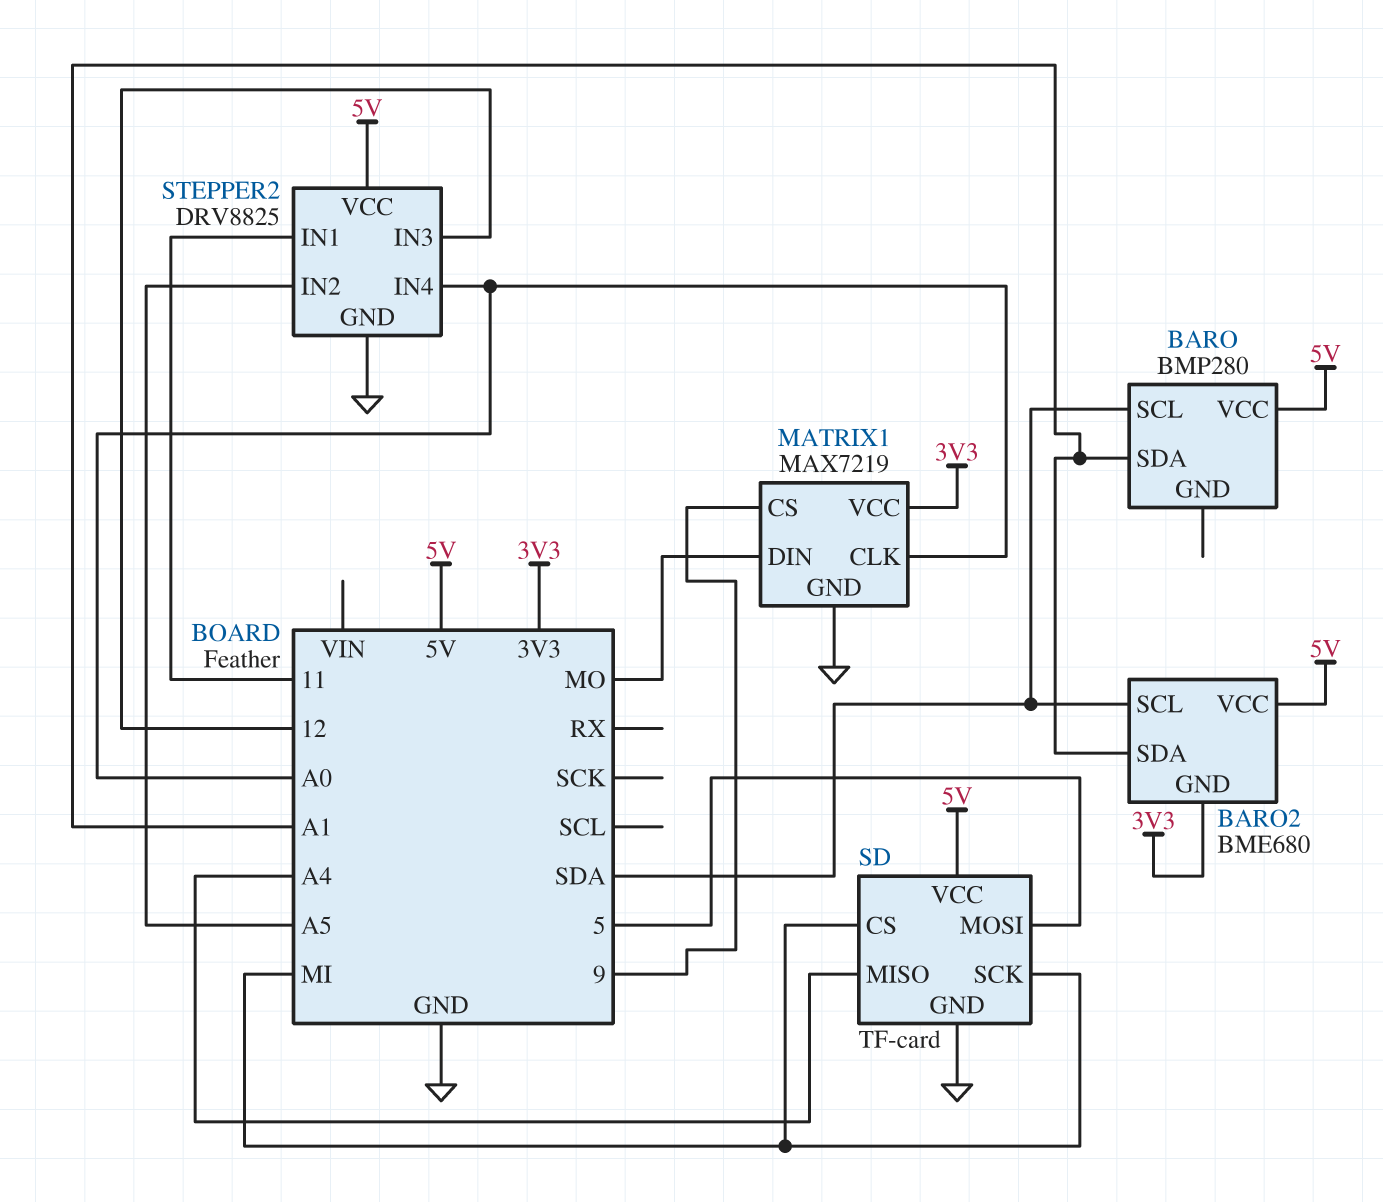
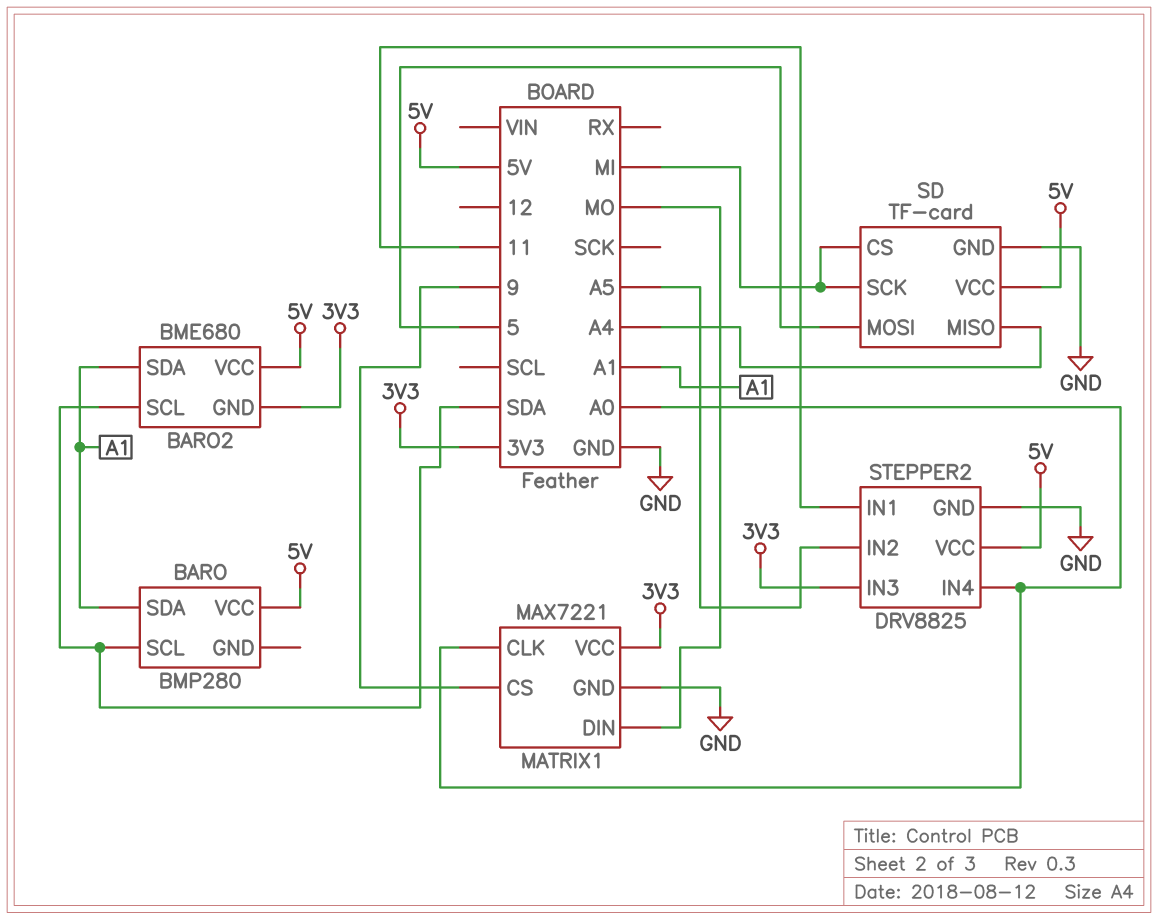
MATRIX1: MAX7219 -> MAX7221
STEPPER2 pin IN3: 12 -> 3V3

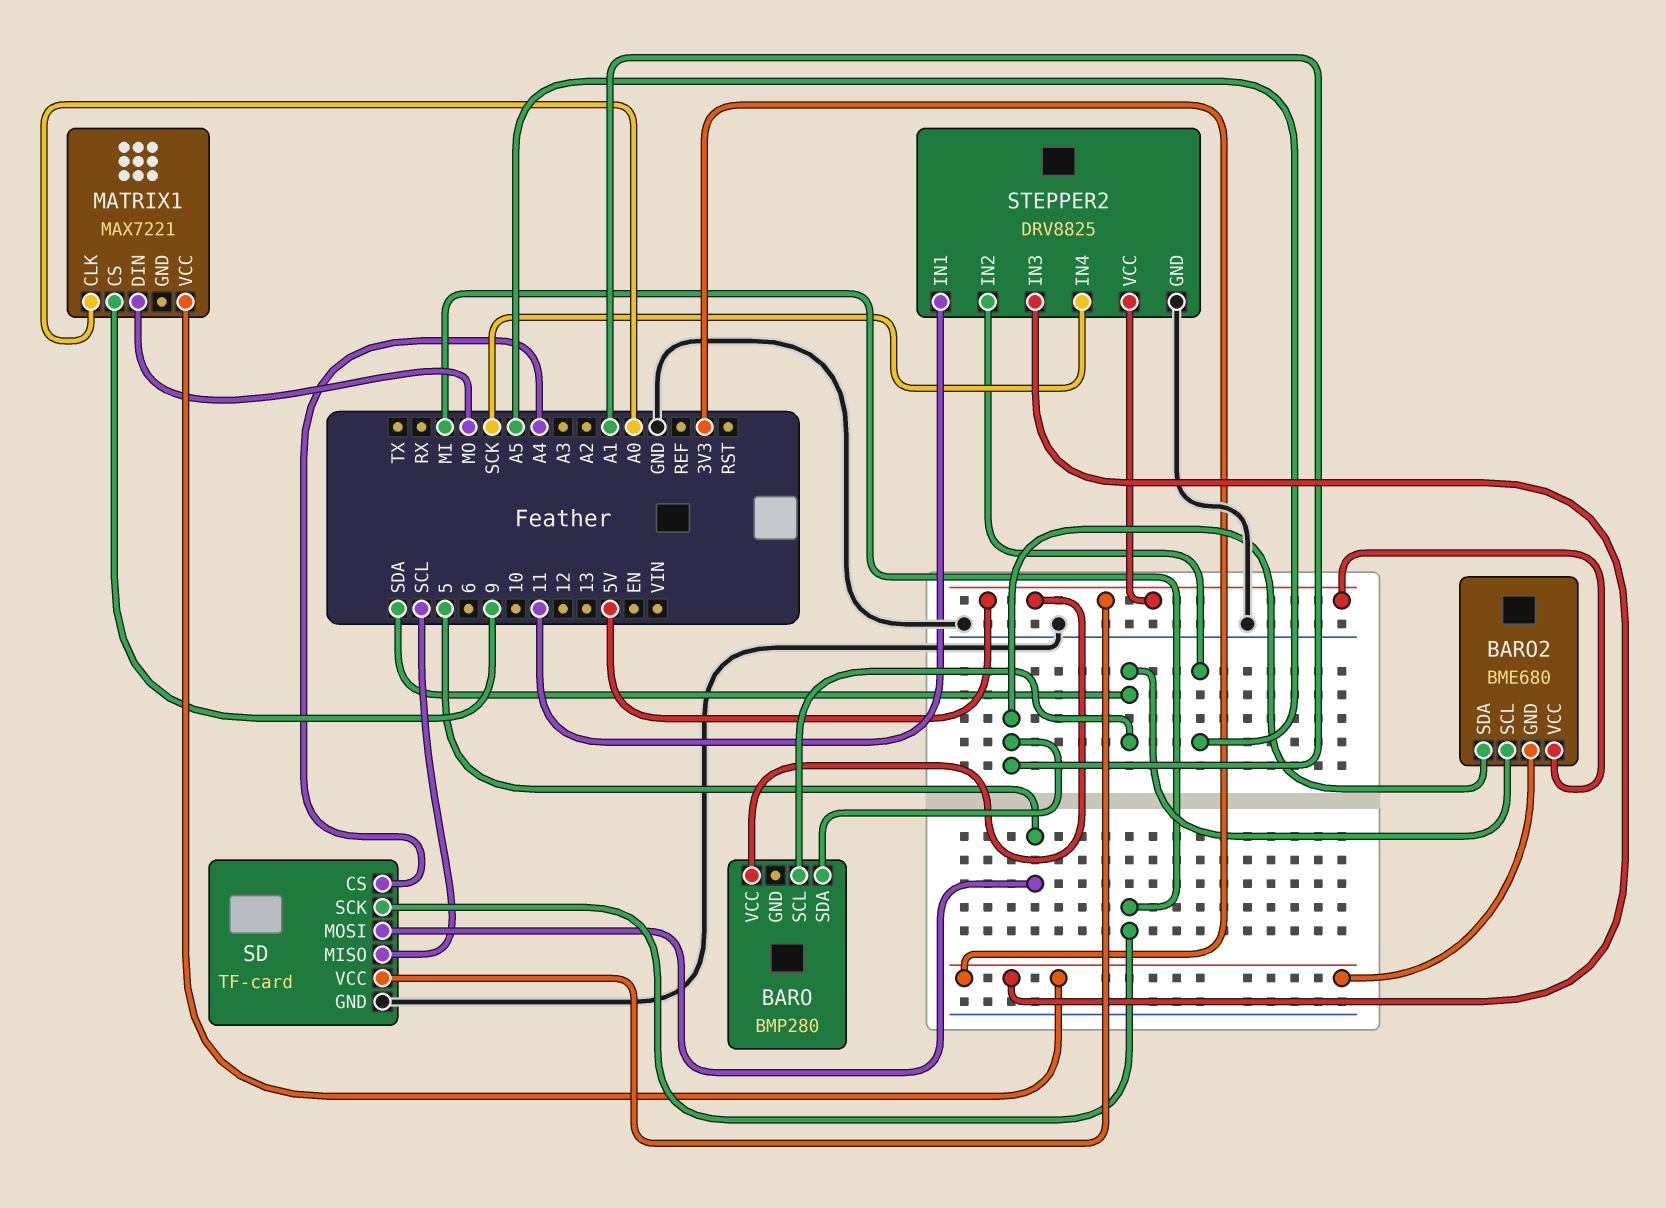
MATRIX1 pin GND: GND -> none
SD pin CS: MI -> A4
SD pin MISO: A4 -> SCL
STEPPER2 pin IN4: A0 -> SCK

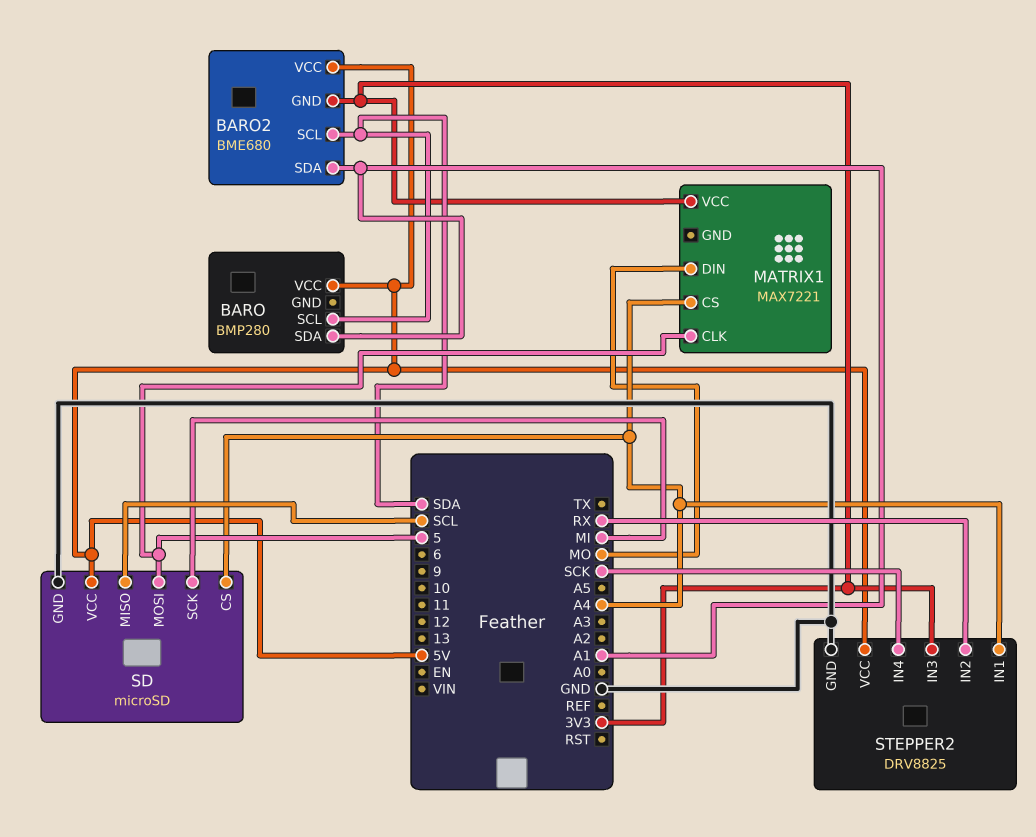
MATRIX1 pin CLK: A0 -> 5
MATRIX1 pin CS: 9 -> A4
SD: TF-card -> microSD
STEPPER2 pin IN1: 11 -> A4
STEPPER2 pin IN2: A5 -> RX

